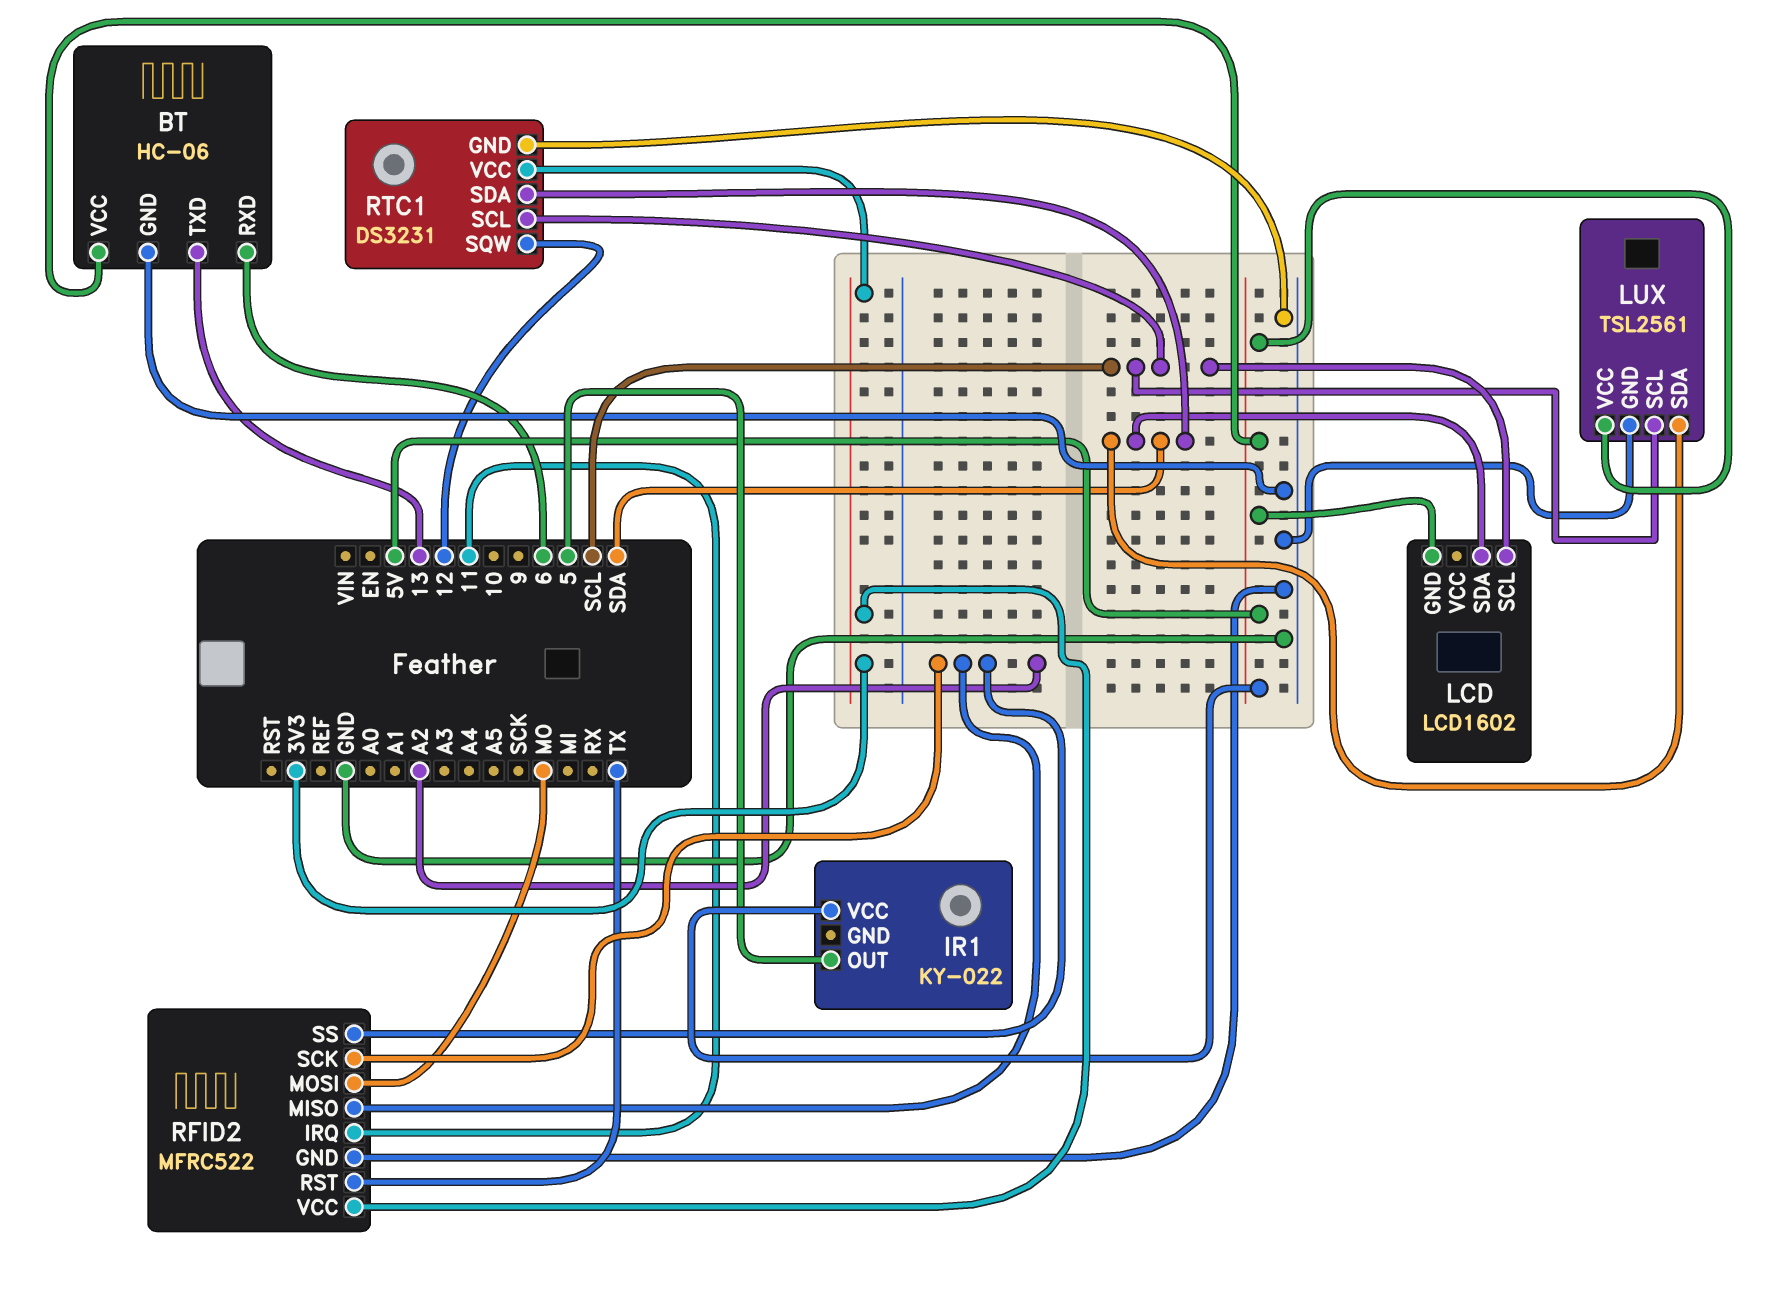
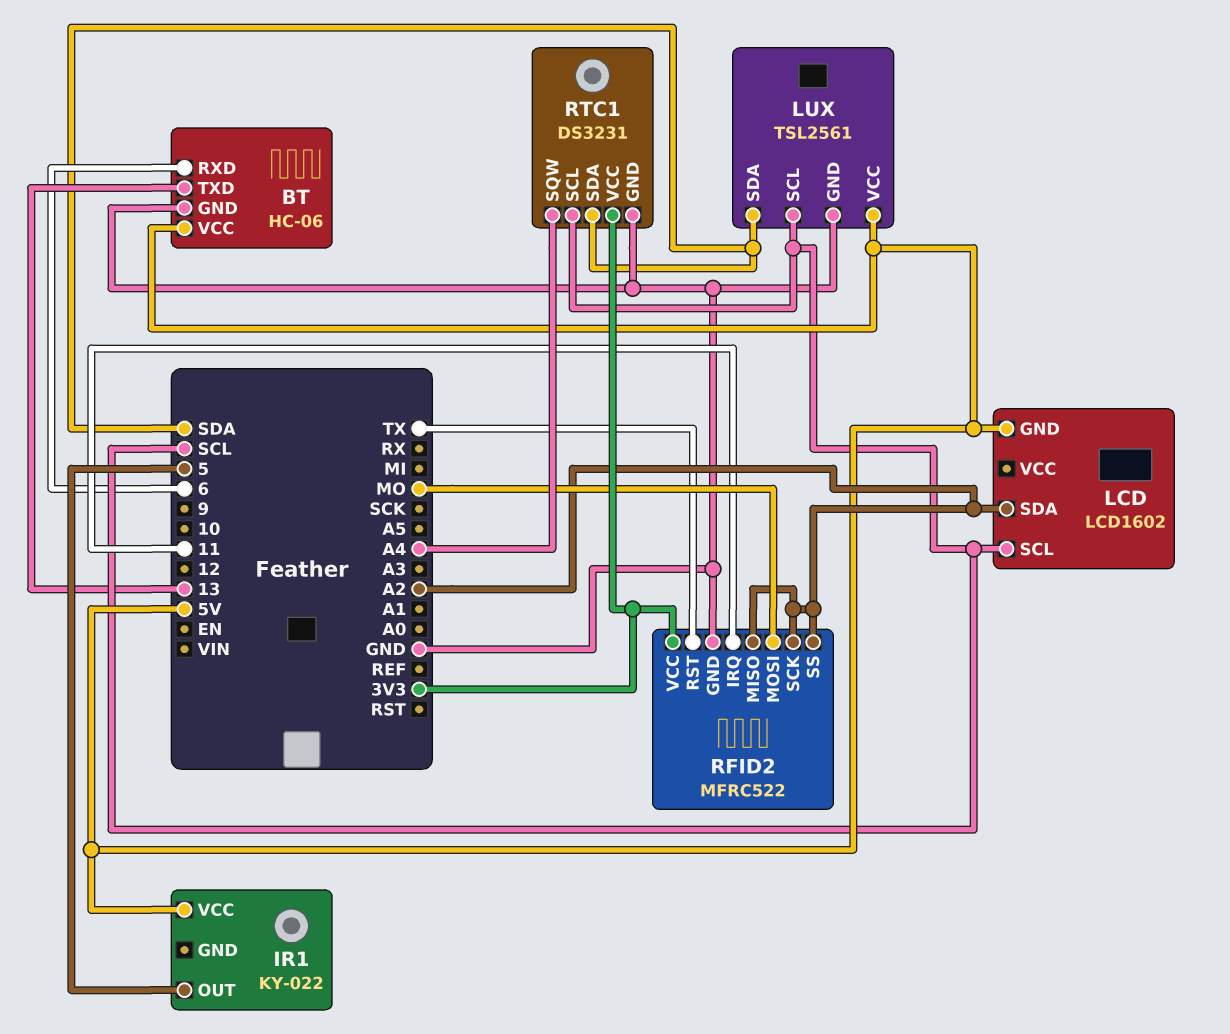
LCD pin SDA: SDA -> A2
RTC1 pin SQW: 12 -> A4

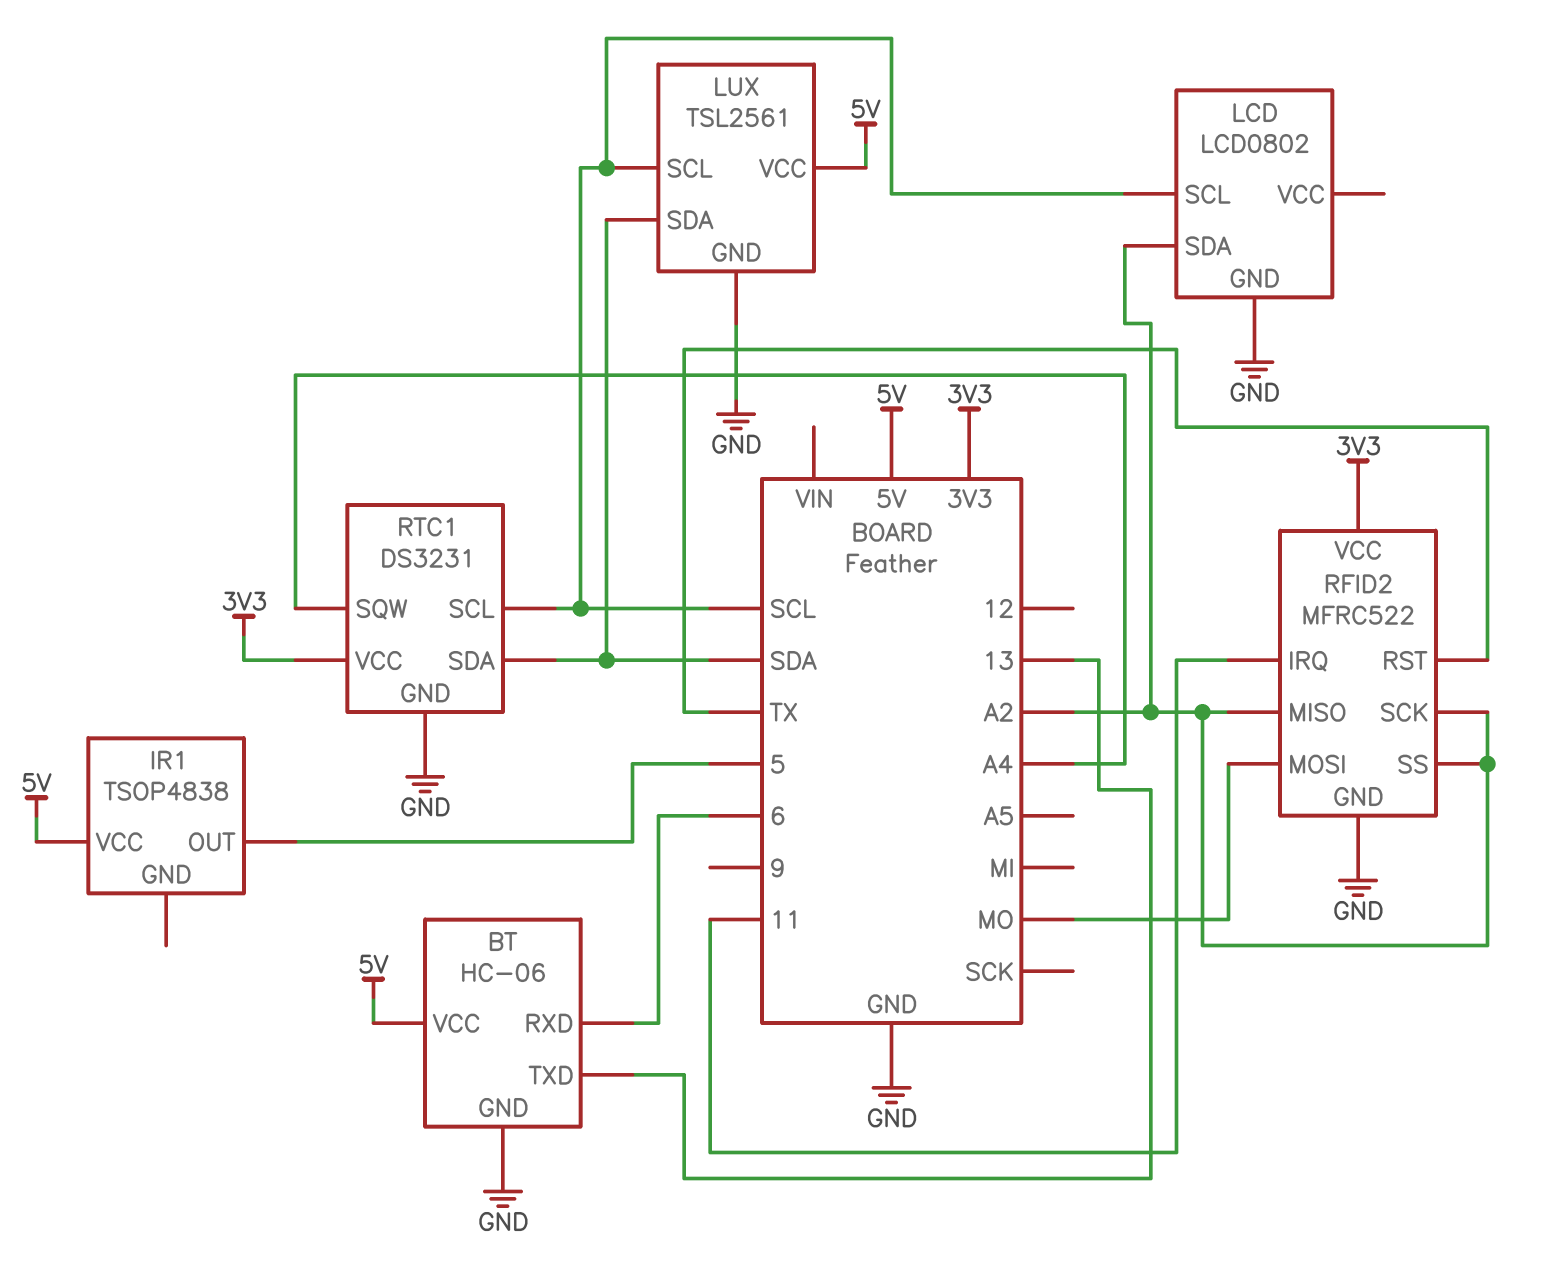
IR1: KY-022 -> TSOP4838
LCD: LCD1602 -> LCD0802
LCD pin GND: 5V -> GND

